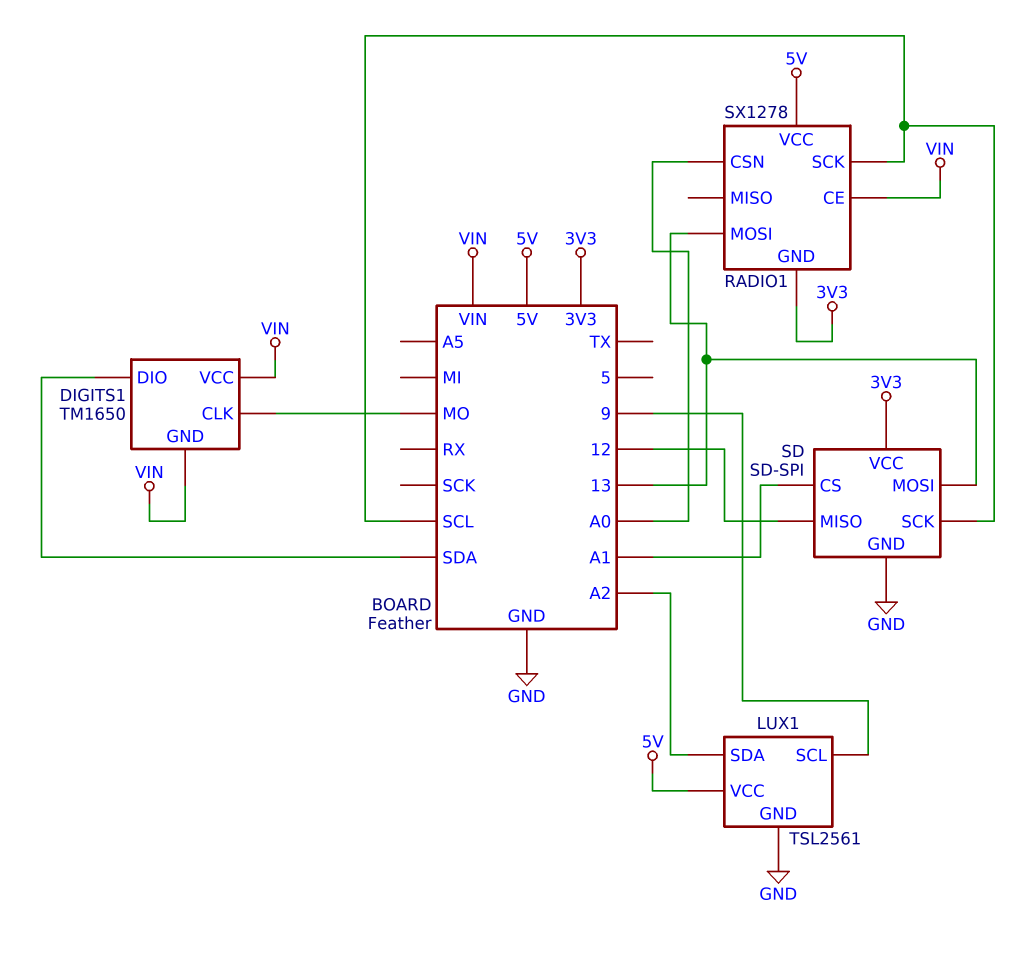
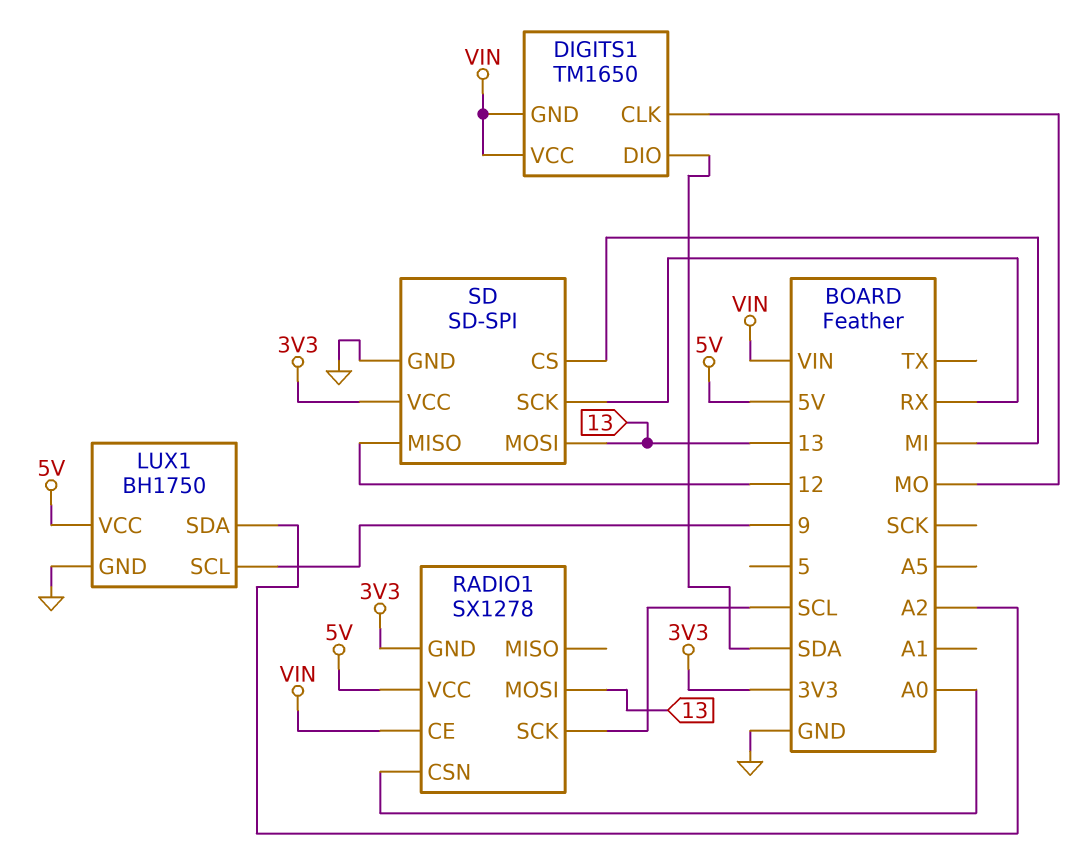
LUX1: TSL2561 -> BH1750
SD pin CS: A1 -> MI
SD pin SCK: SCL -> RX

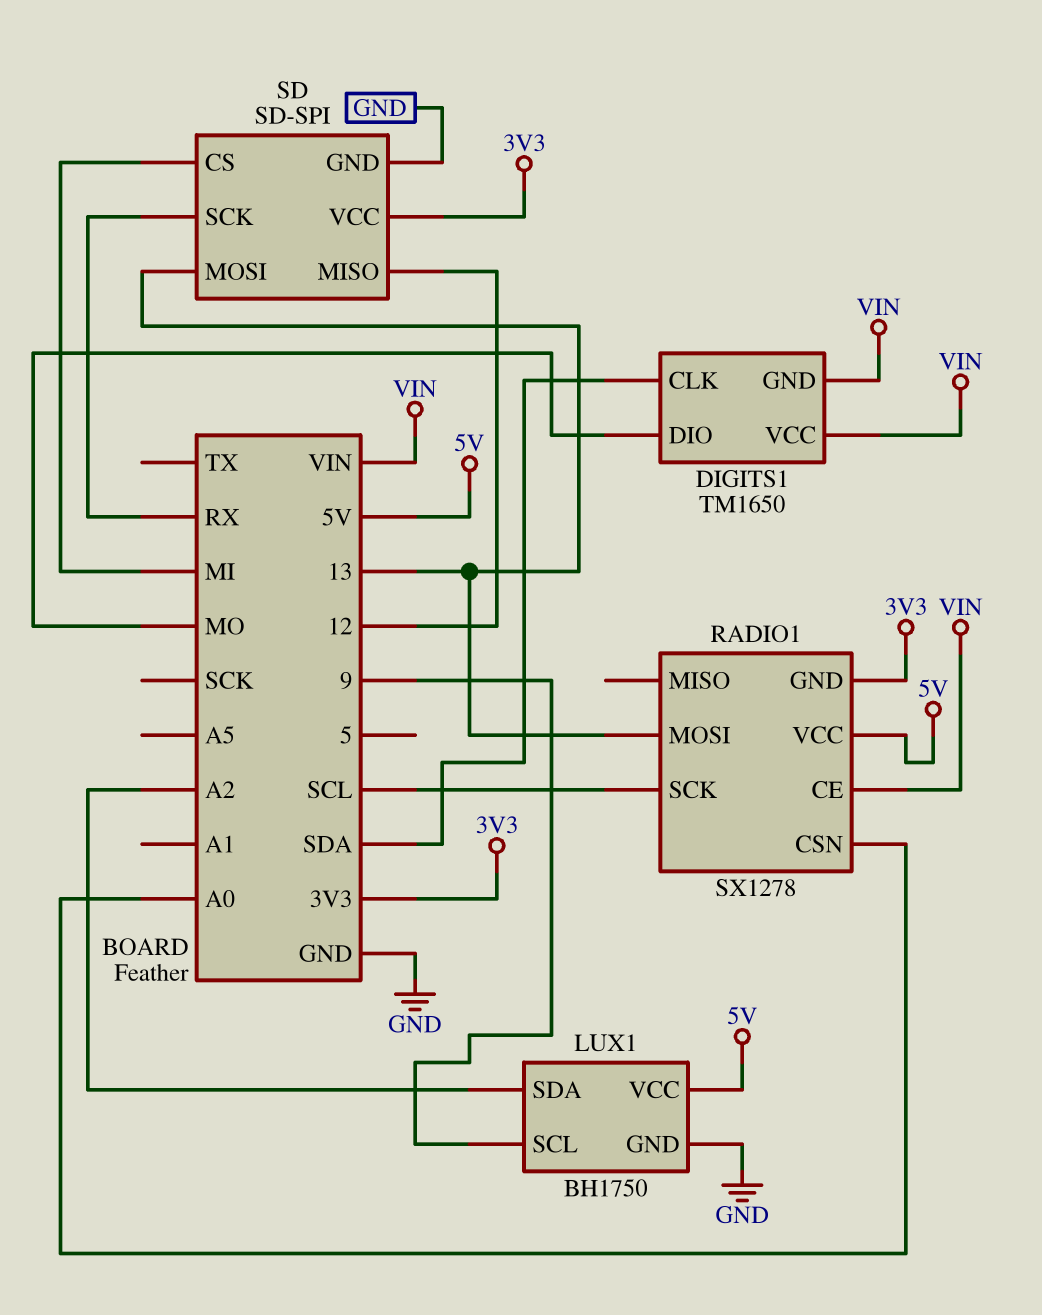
DIGITS1 pin CLK: MO -> SDA
DIGITS1 pin DIO: SDA -> MO

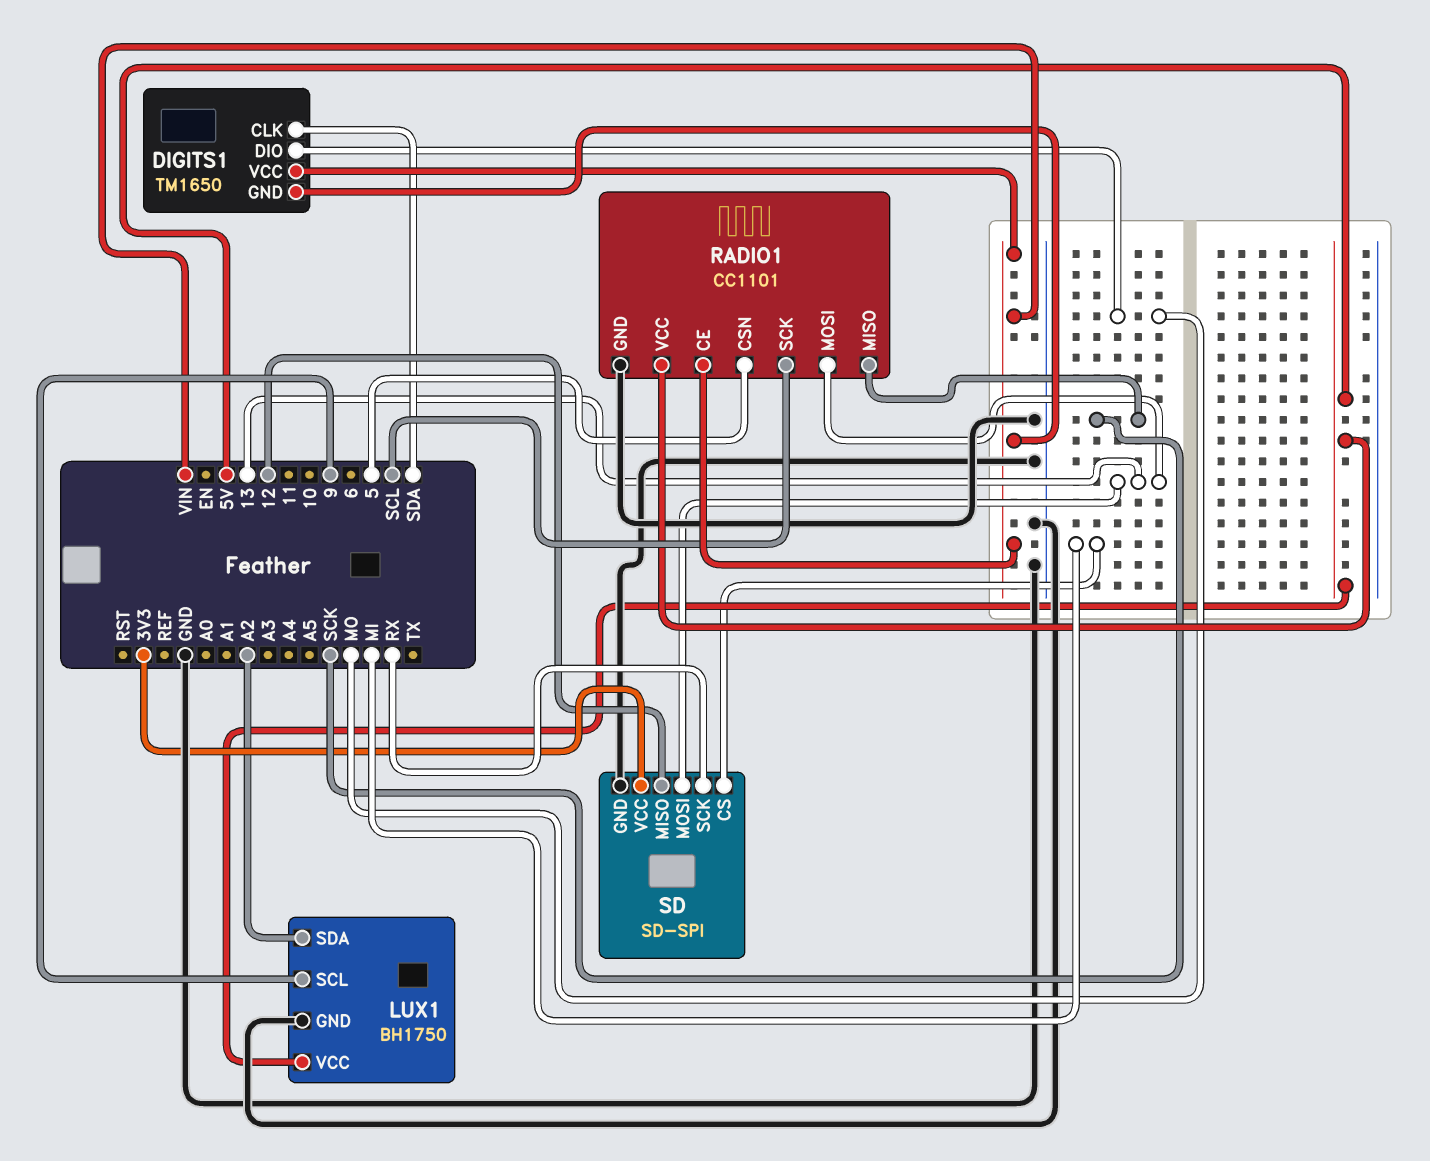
RADIO1: SX1278 -> CC1101
RADIO1 pin CSN: A0 -> 5
RADIO1 pin GND: 3V3 -> GND
RADIO1 pin MISO: none -> SCK

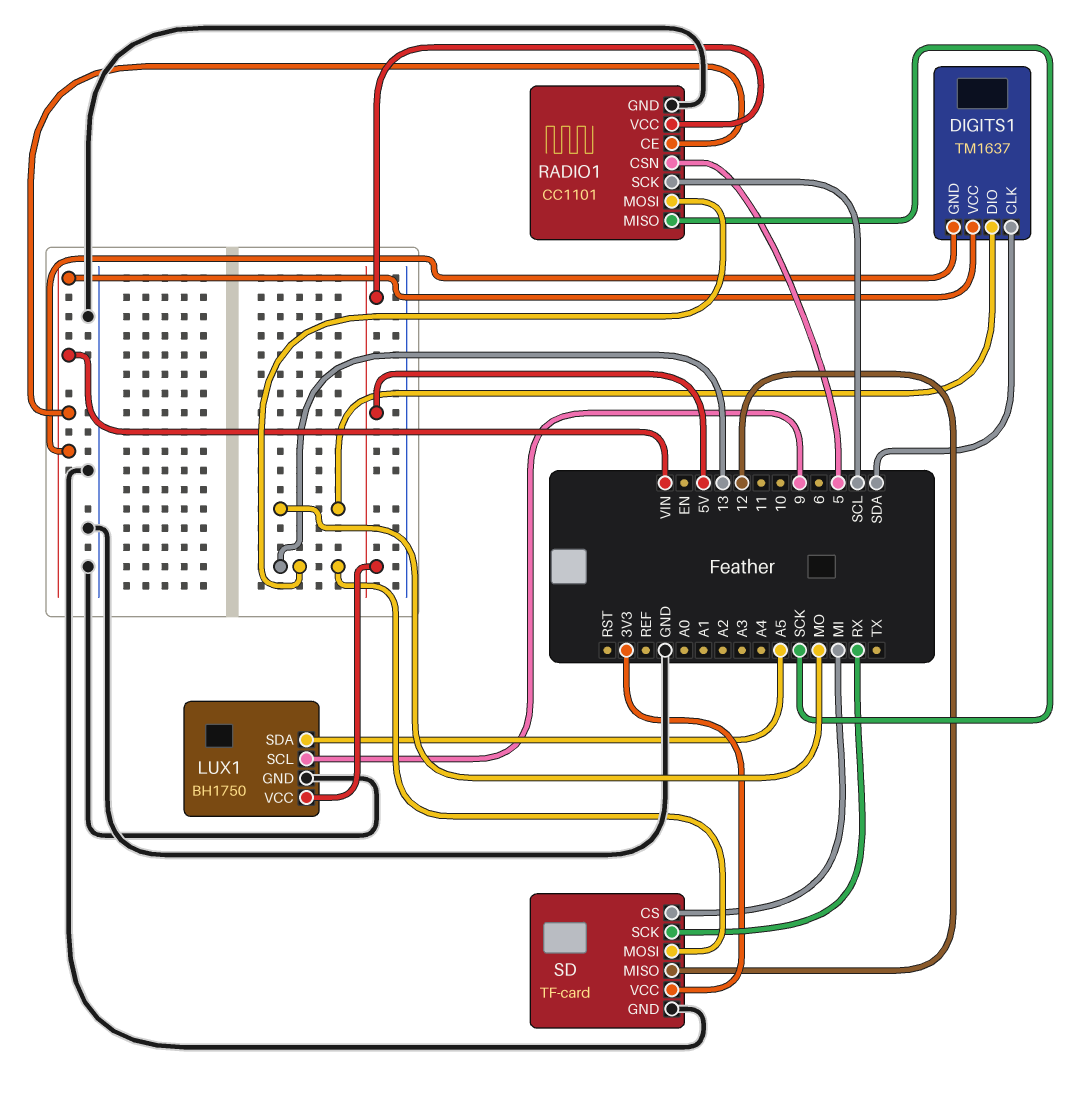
DIGITS1: TM1650 -> TM1637
LUX1 pin SDA: A2 -> A5
SD: SD-SPI -> TF-card

